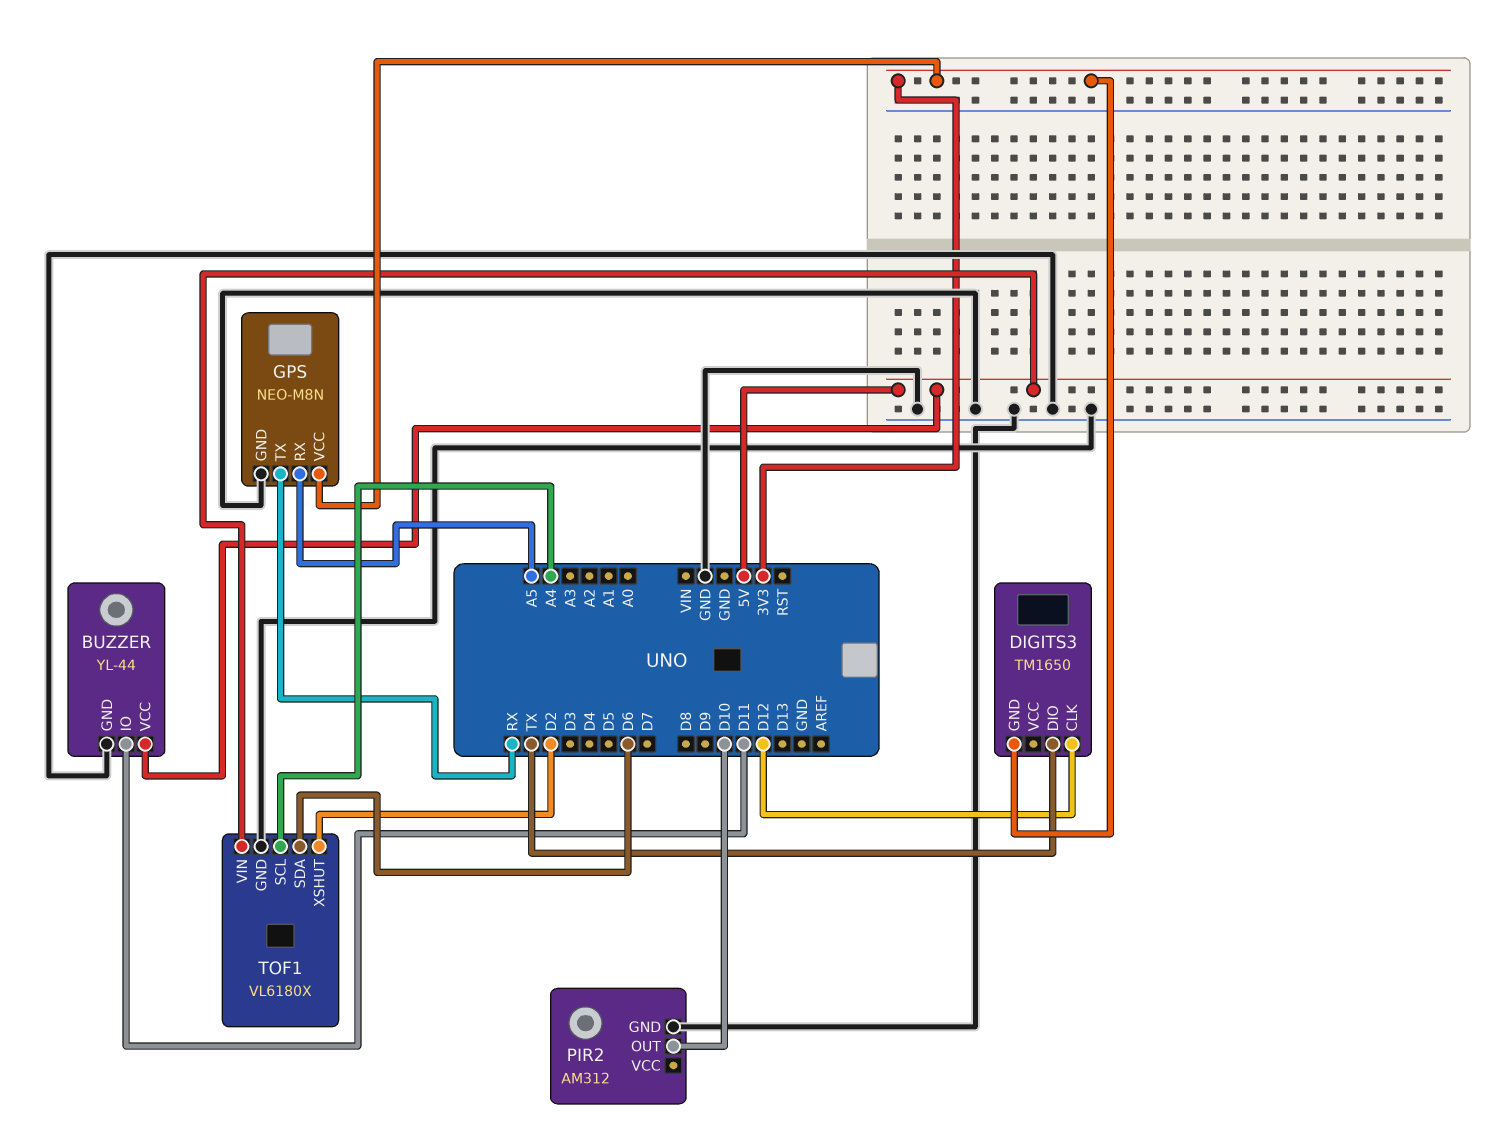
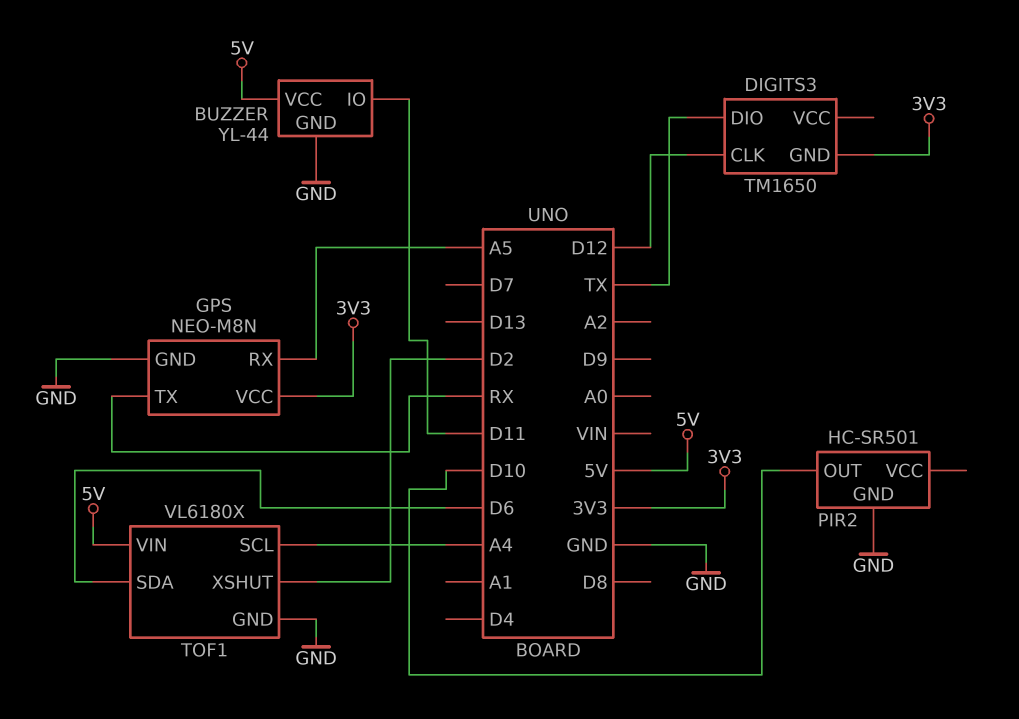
PIR2: AM312 -> HC-SR501

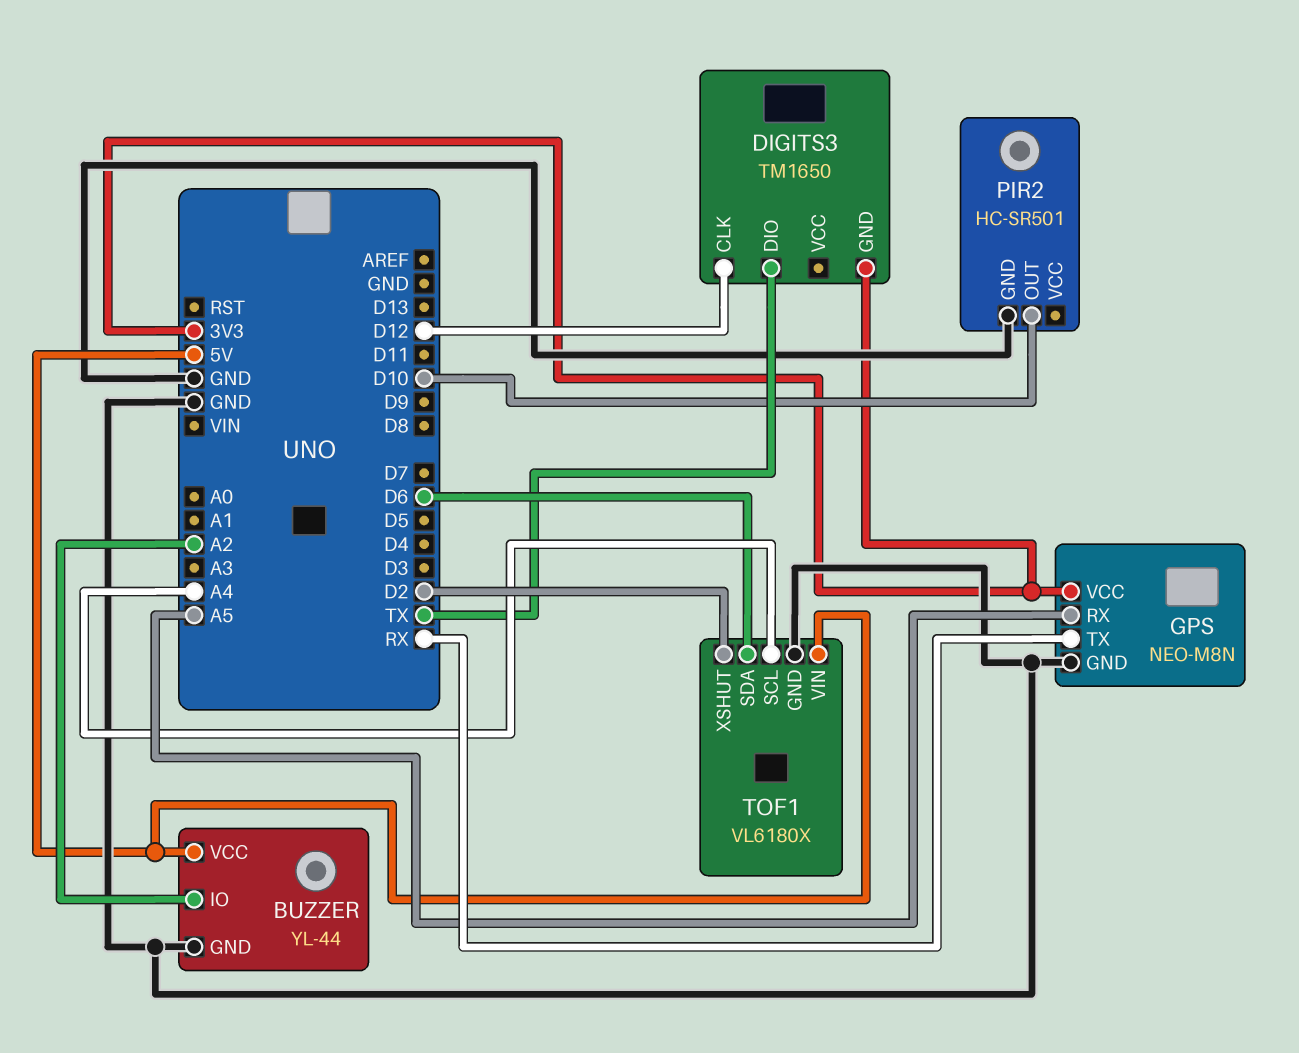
BUZZER pin IO: D11 -> A2

